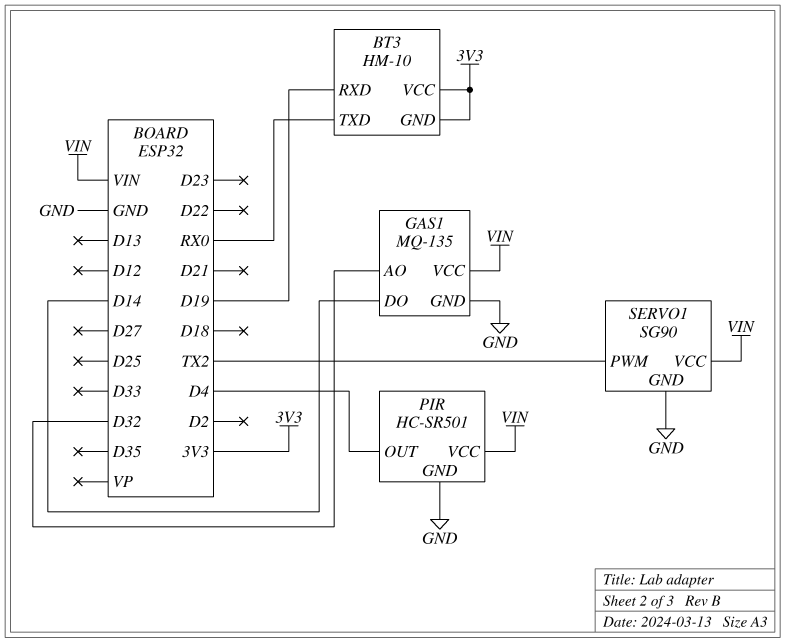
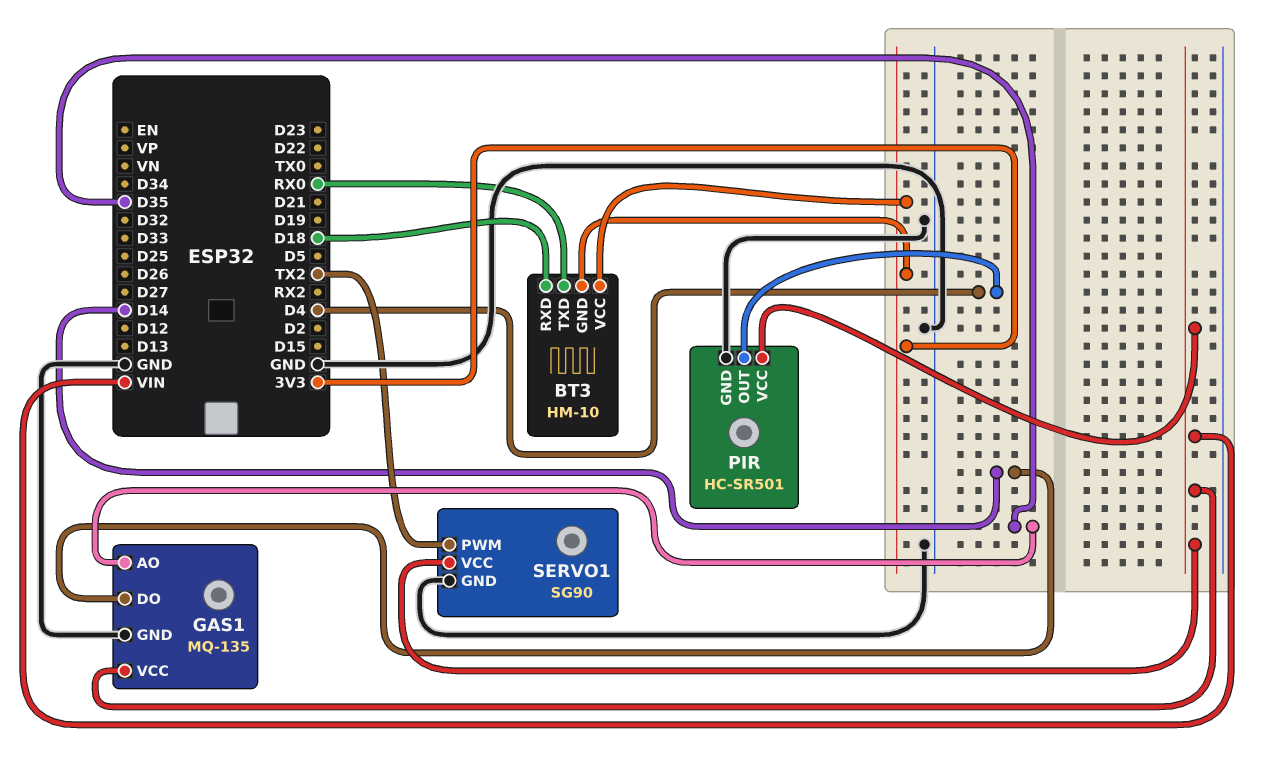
BT3 pin RXD: D19 -> D18
GAS1 pin AO: D32 -> D35

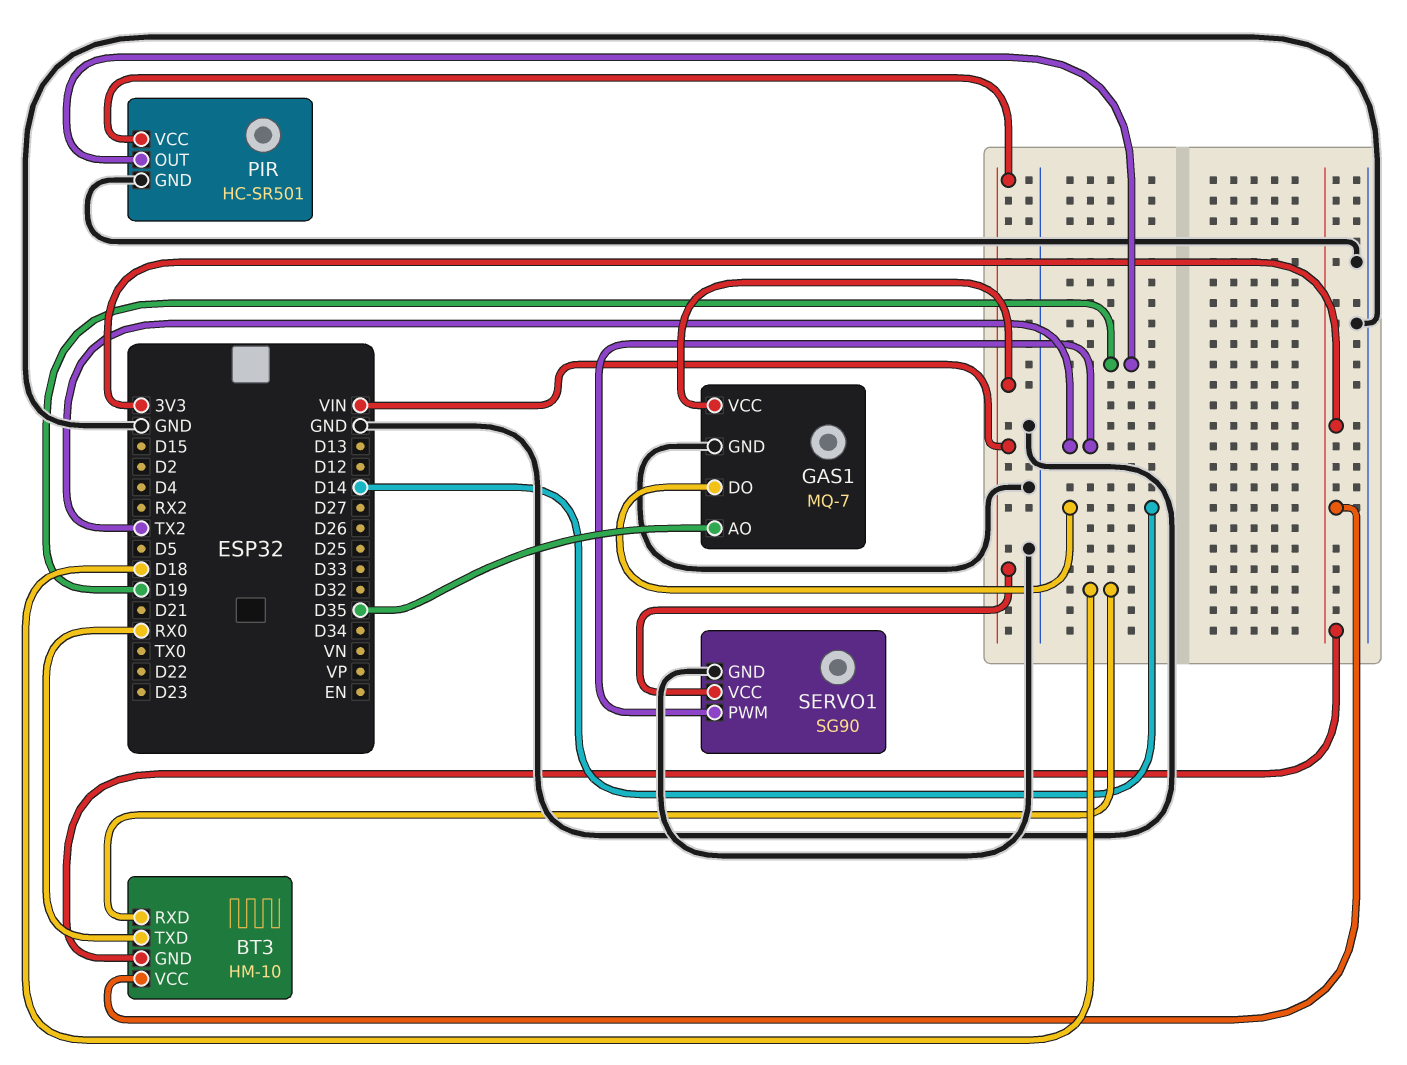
GAS1: MQ-135 -> MQ-7
PIR pin OUT: D4 -> D19

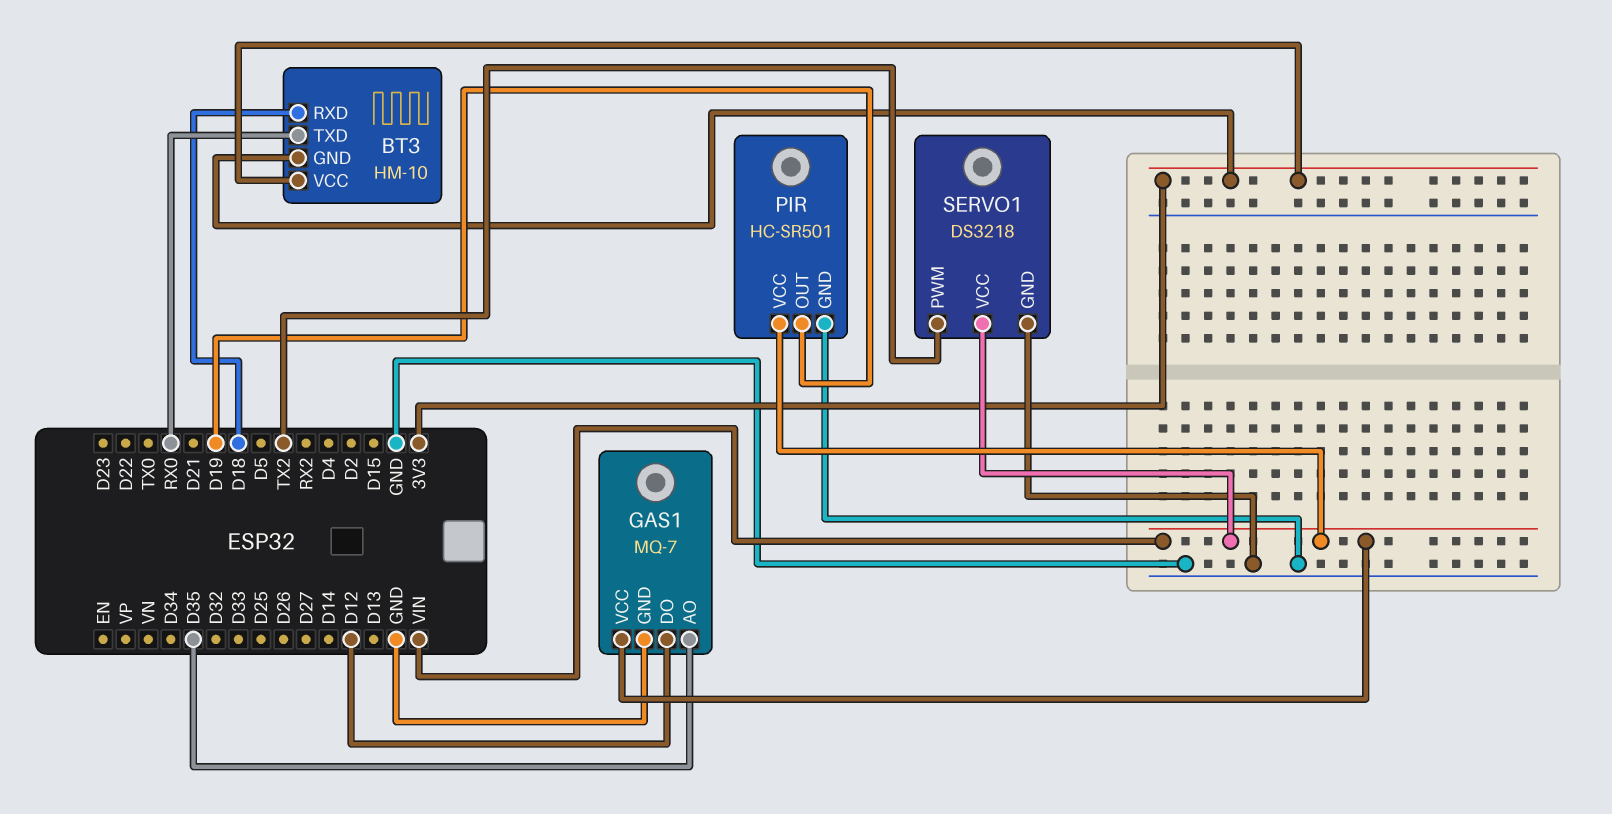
GAS1 pin DO: D14 -> D12
SERVO1: SG90 -> DS3218

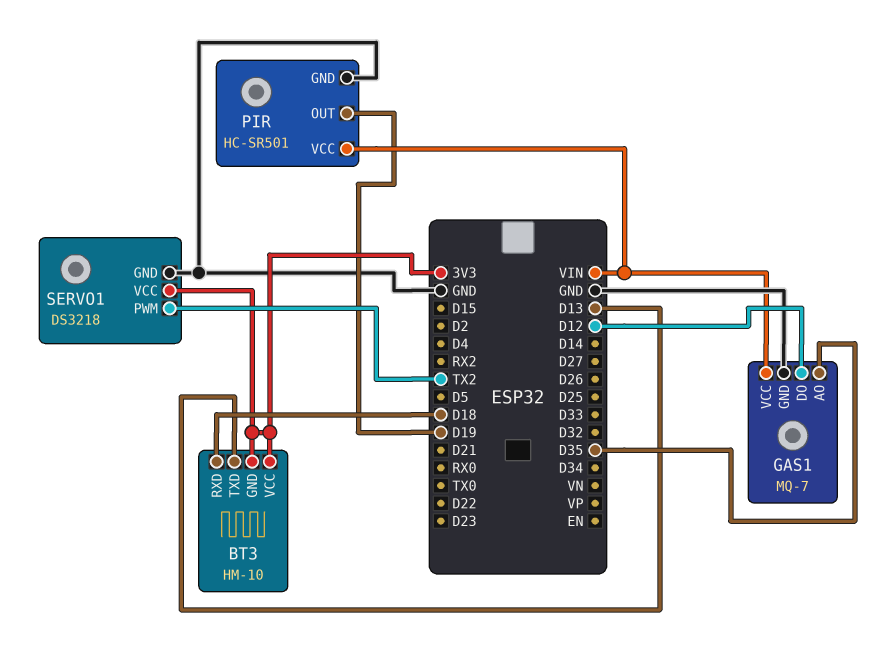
BT3 pin TXD: RX0 -> D13
SERVO1 pin VCC: VIN -> 3V3

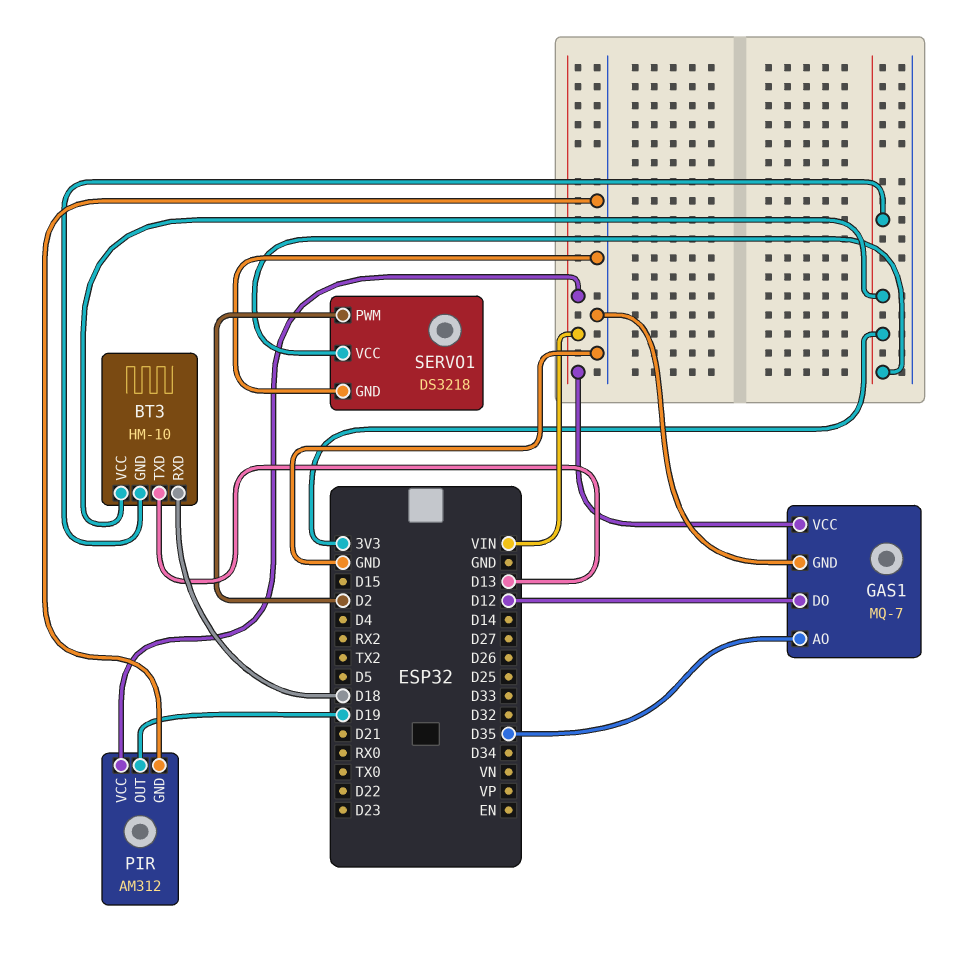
PIR: HC-SR501 -> AM312
SERVO1 pin PWM: TX2 -> D2

